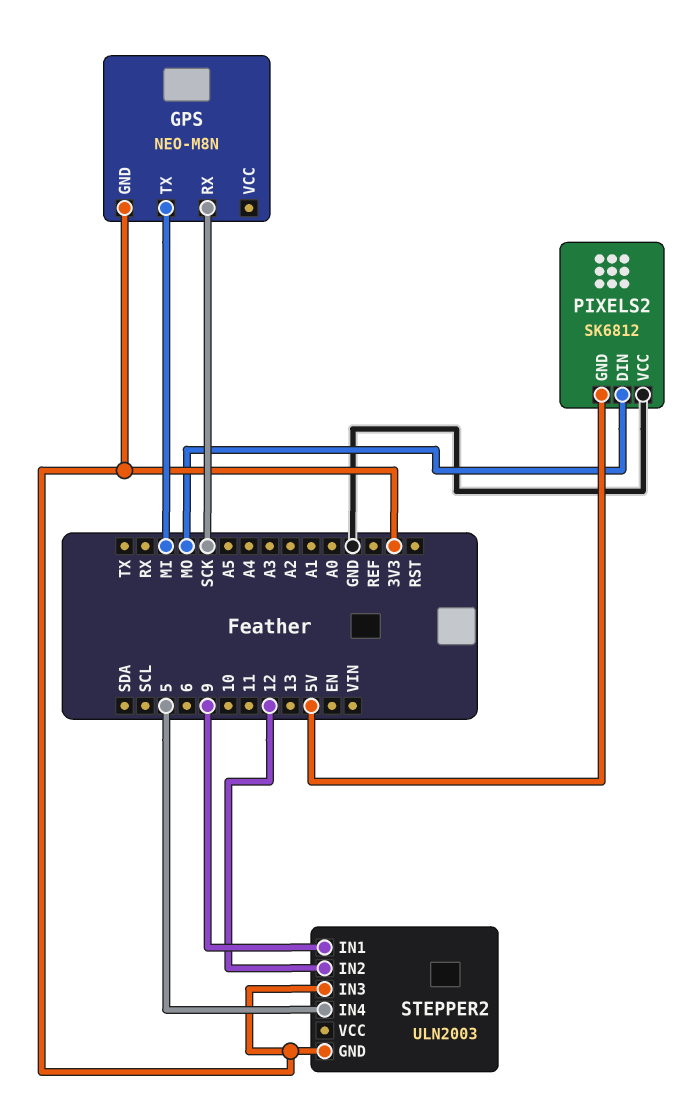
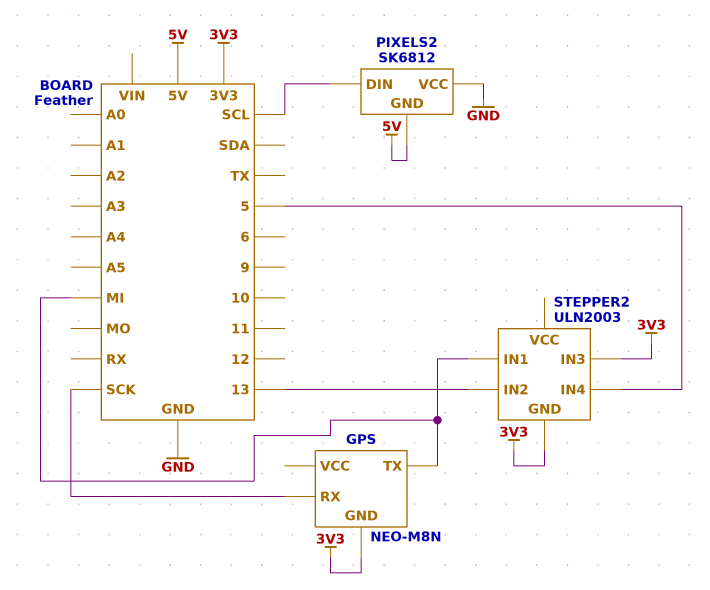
PIXELS2 pin DIN: MO -> SCL
STEPPER2 pin IN1: 9 -> MI
STEPPER2 pin IN2: 12 -> 13

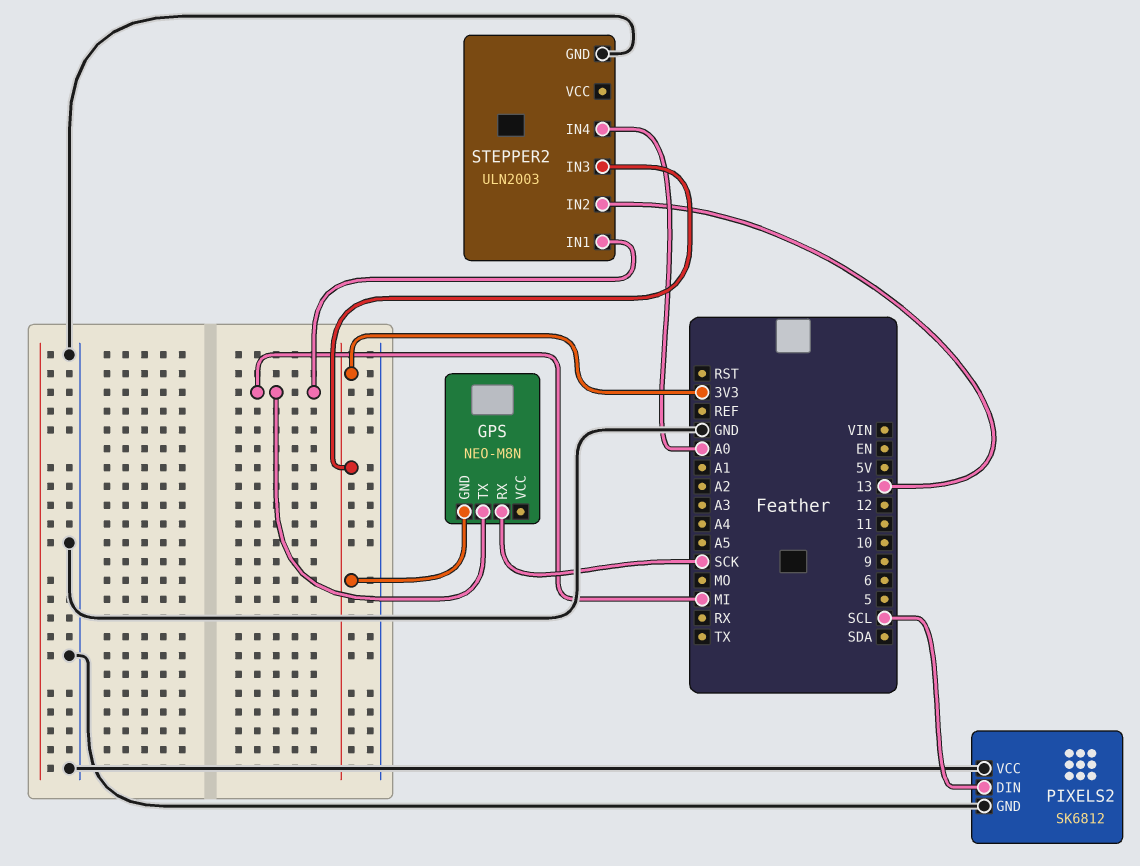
PIXELS2 pin GND: 5V -> GND
STEPPER2 pin GND: 3V3 -> GND
STEPPER2 pin IN4: 5 -> A0

